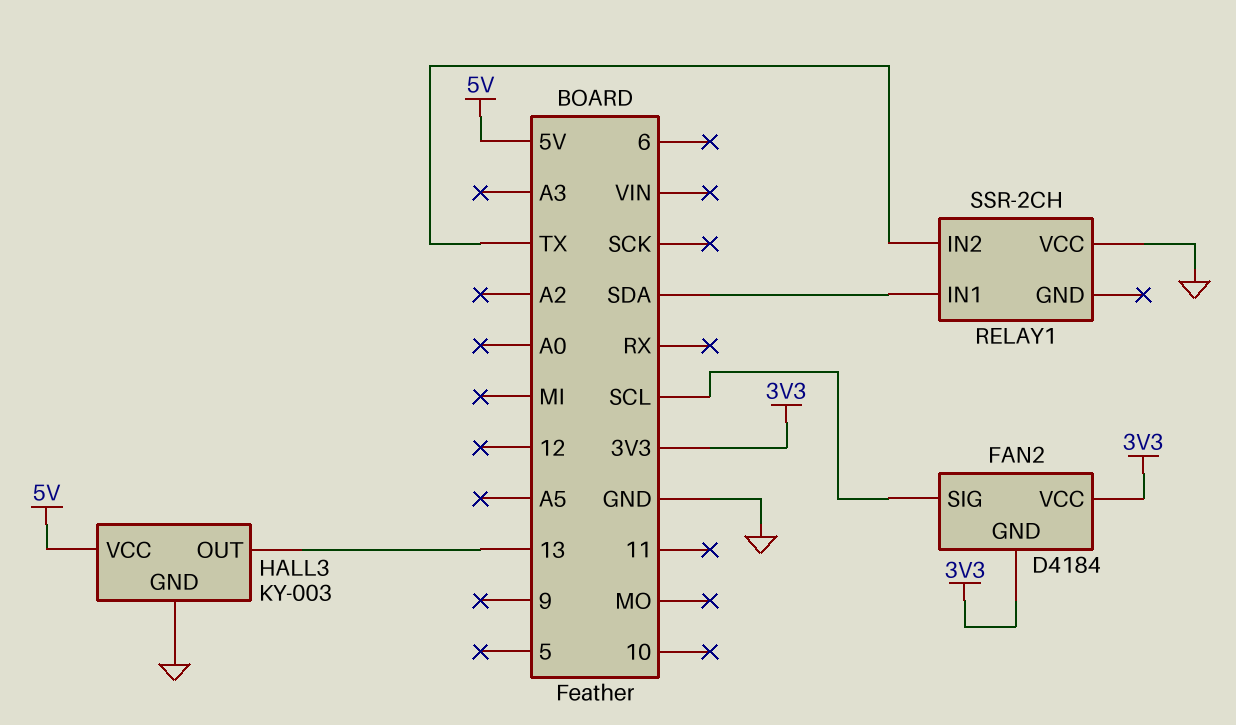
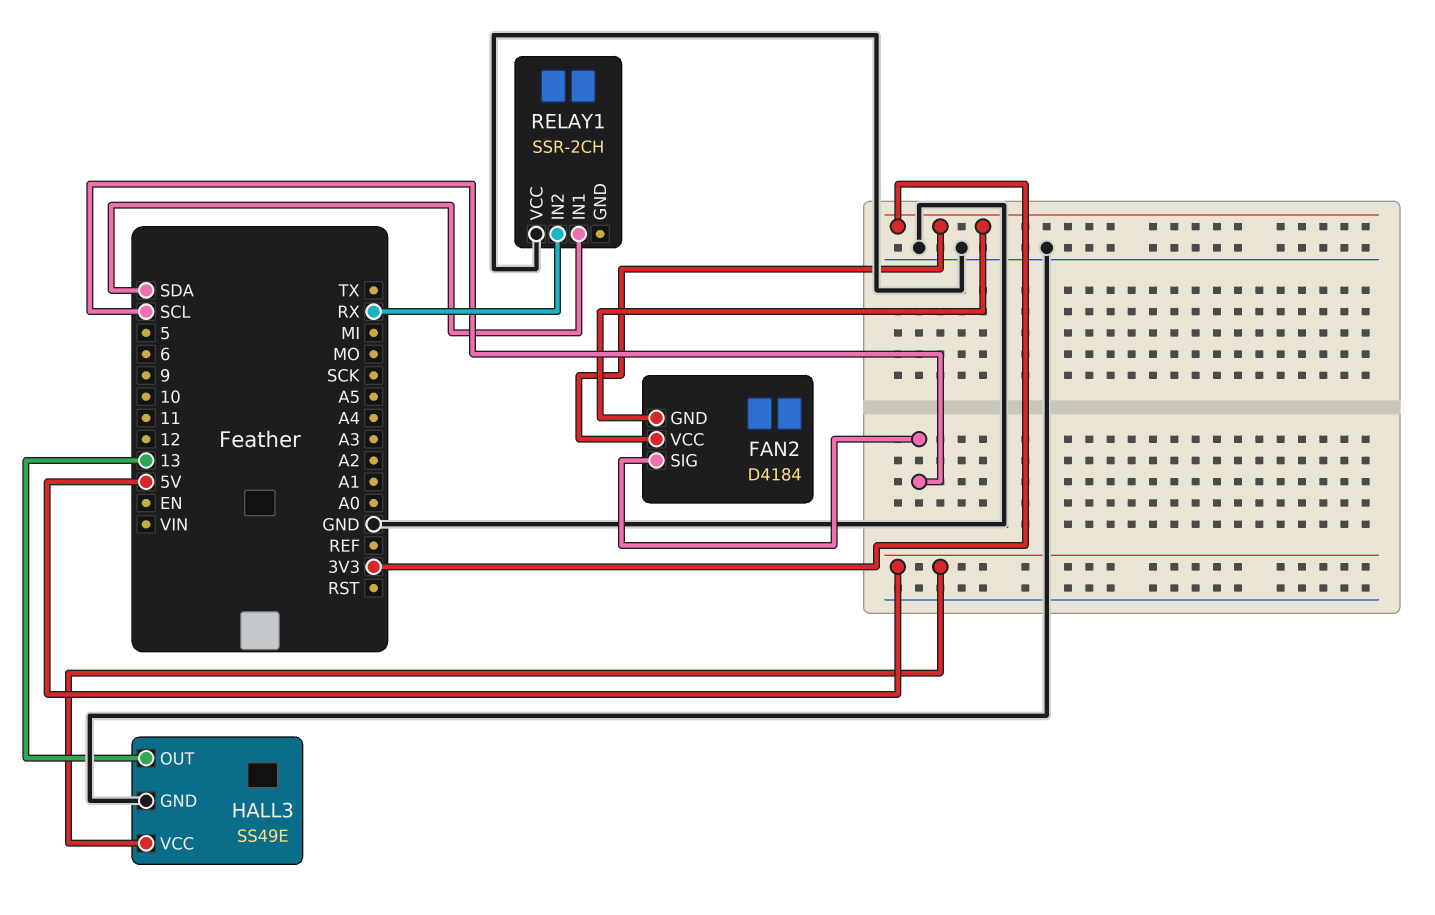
HALL3: KY-003 -> SS49E
RELAY1 pin IN2: TX -> RX

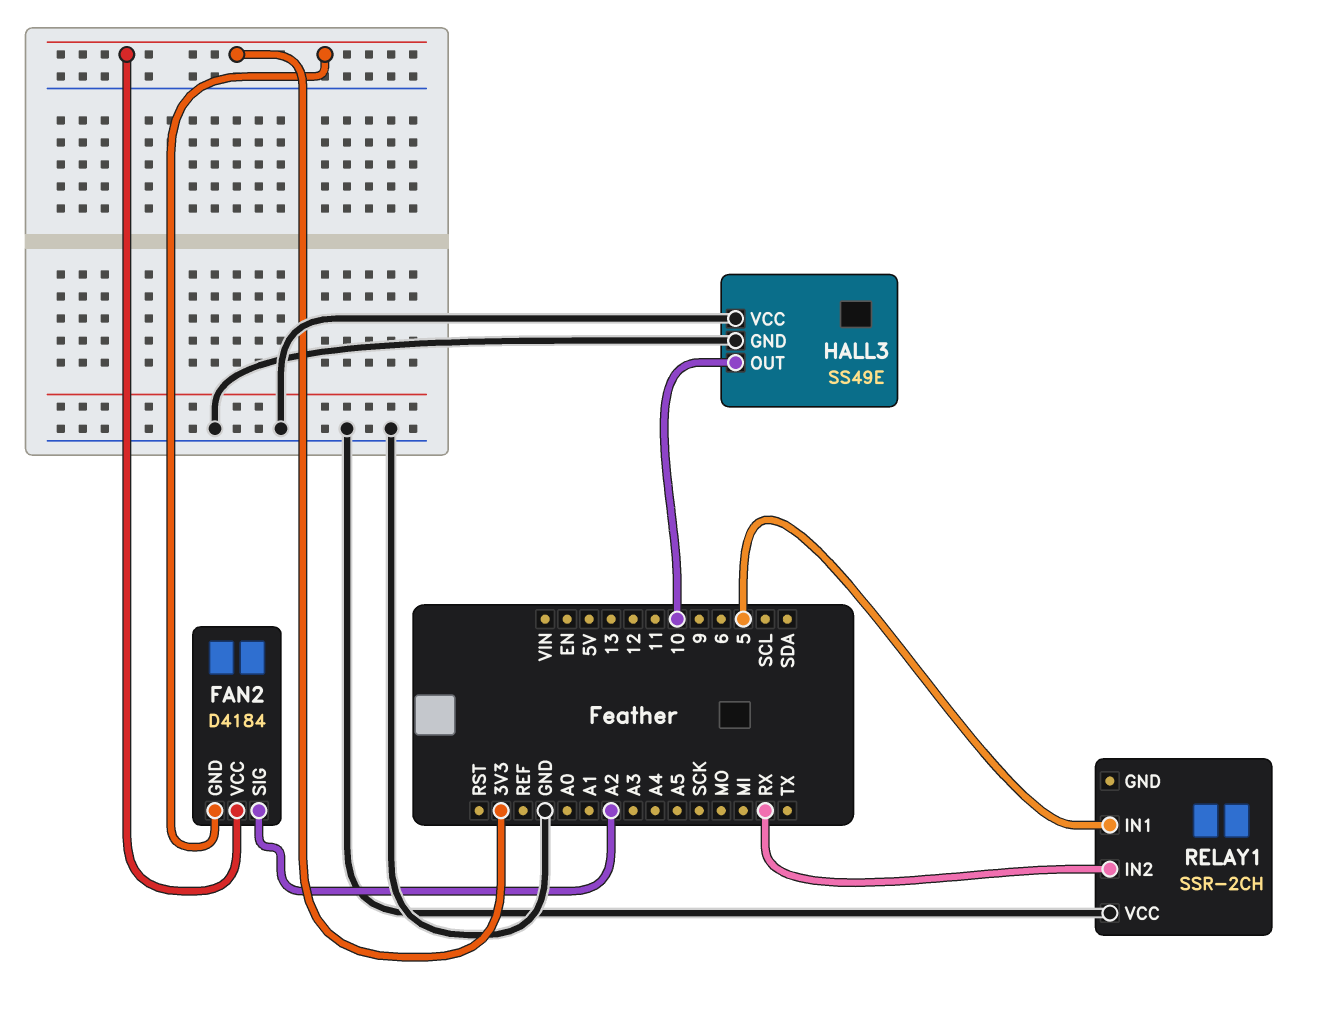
FAN2 pin SIG: SCL -> A2
HALL3 pin OUT: 13 -> 10
HALL3 pin VCC: 5V -> GND
RELAY1 pin IN1: SDA -> 5

